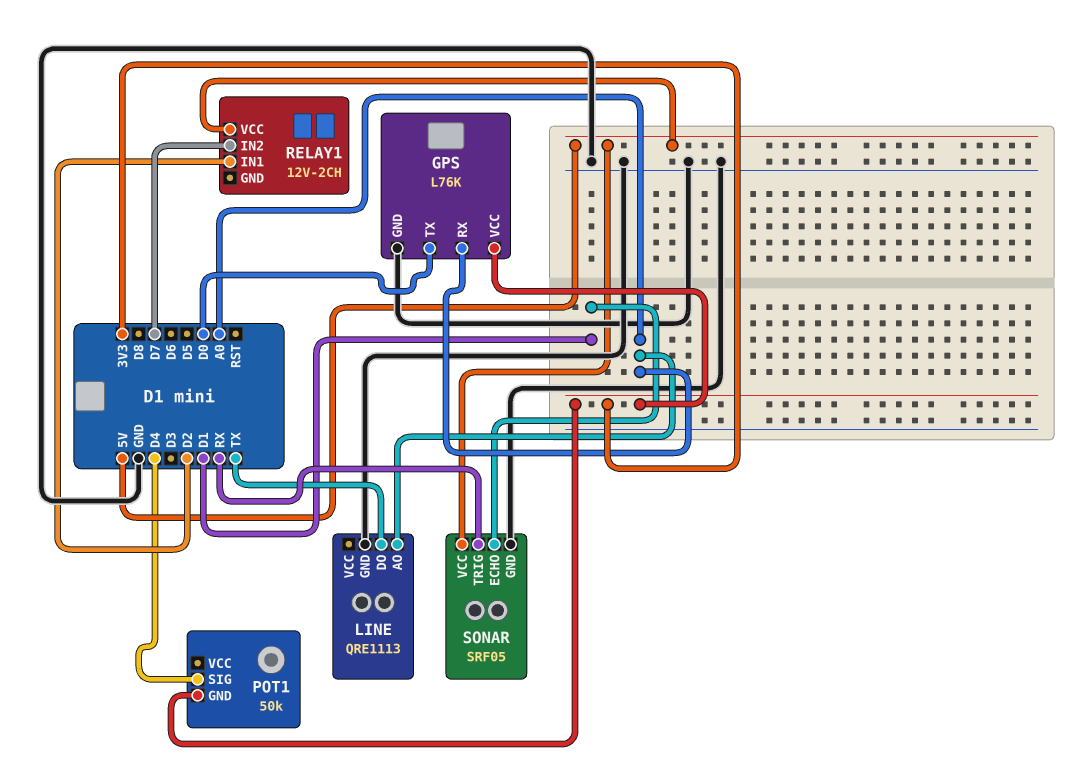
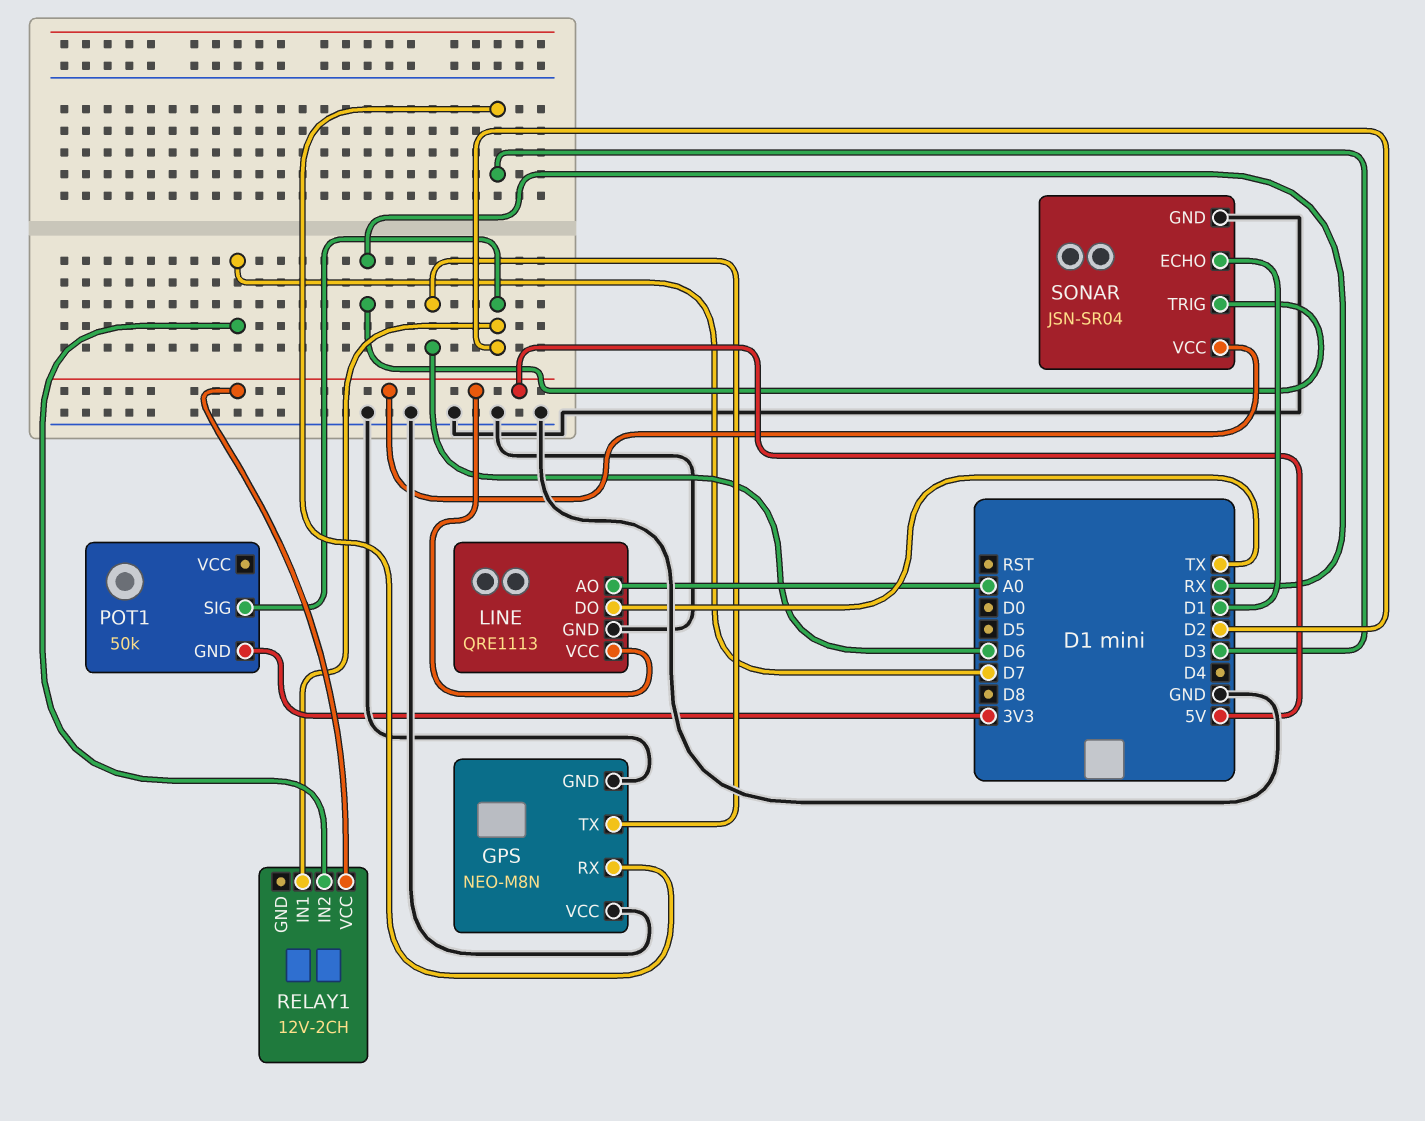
GPS: L76K -> NEO-M8N
GPS pin RX: A0 -> D3
GPS pin TX: D0 -> D6
GPS pin VCC: 3V3 -> GND
LINE pin VCC: none -> 5V
POT1 pin SIG: D4 -> D2
SONAR: SRF05 -> JSN-SR04

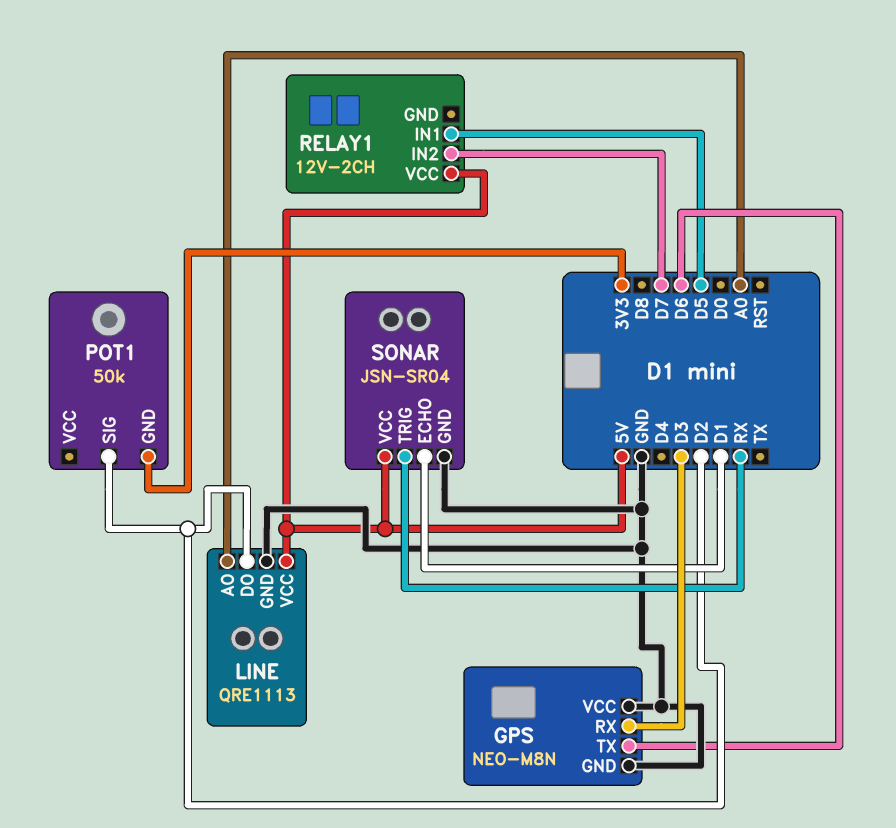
LINE pin DO: TX -> D2
RELAY1 pin IN1: D2 -> D5

